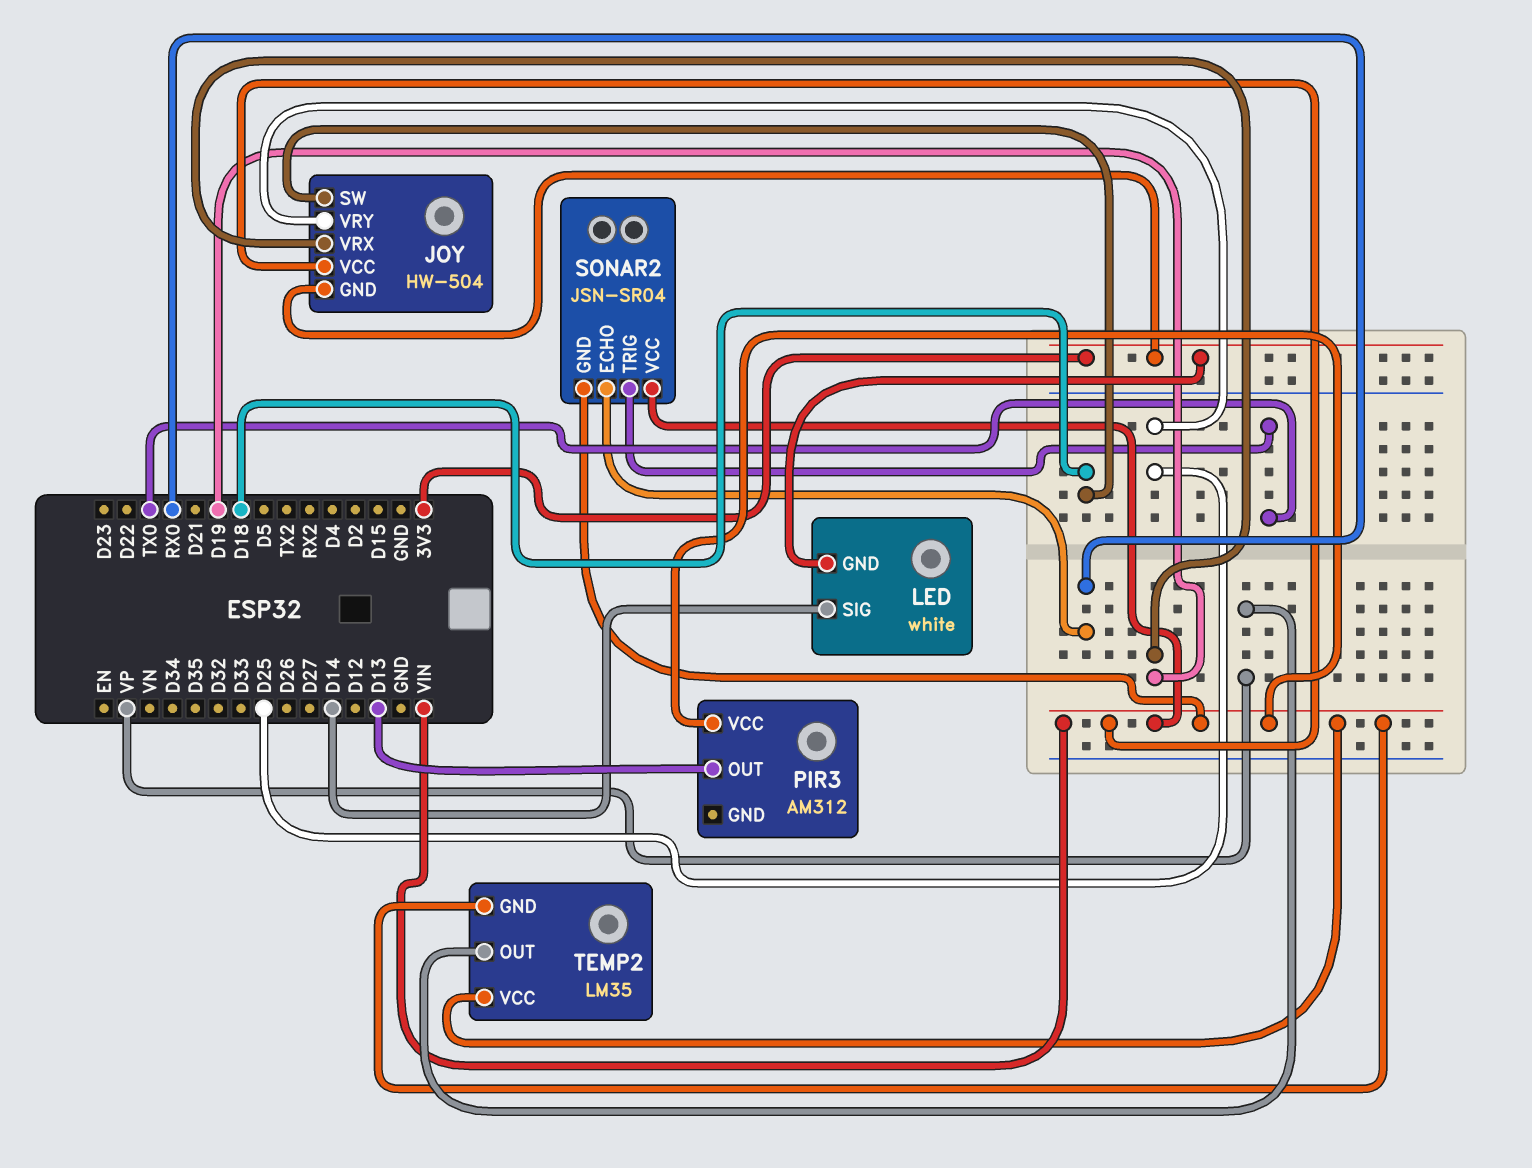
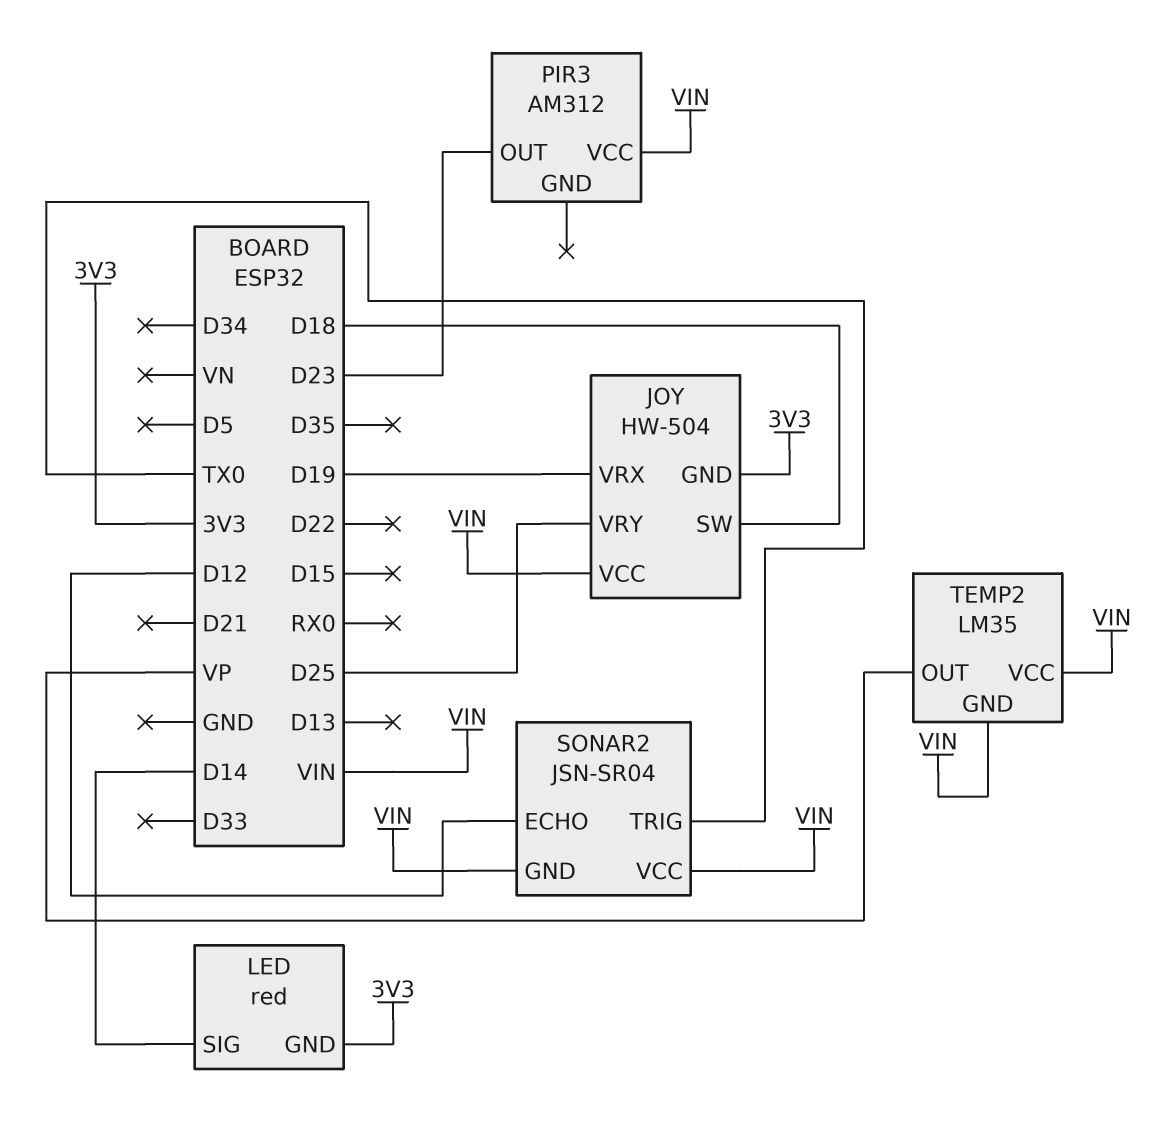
LED: white -> red
PIR3 pin OUT: D13 -> D23
SONAR2 pin ECHO: RX0 -> D12

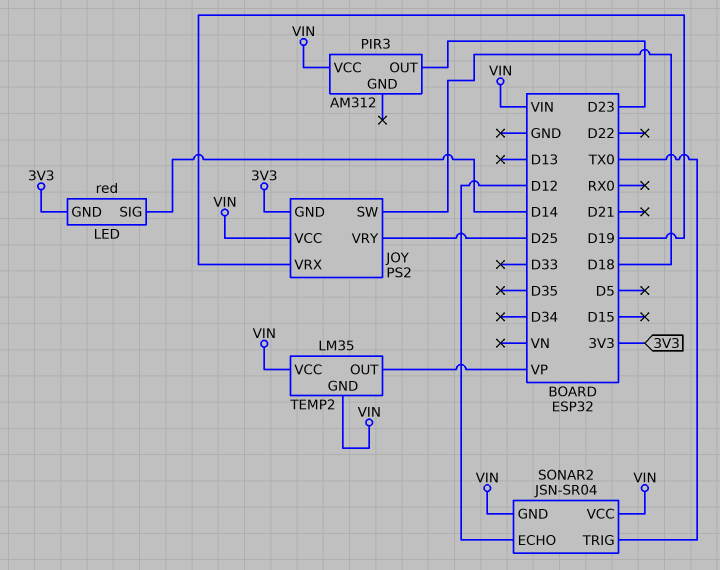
JOY: HW-504 -> PS2

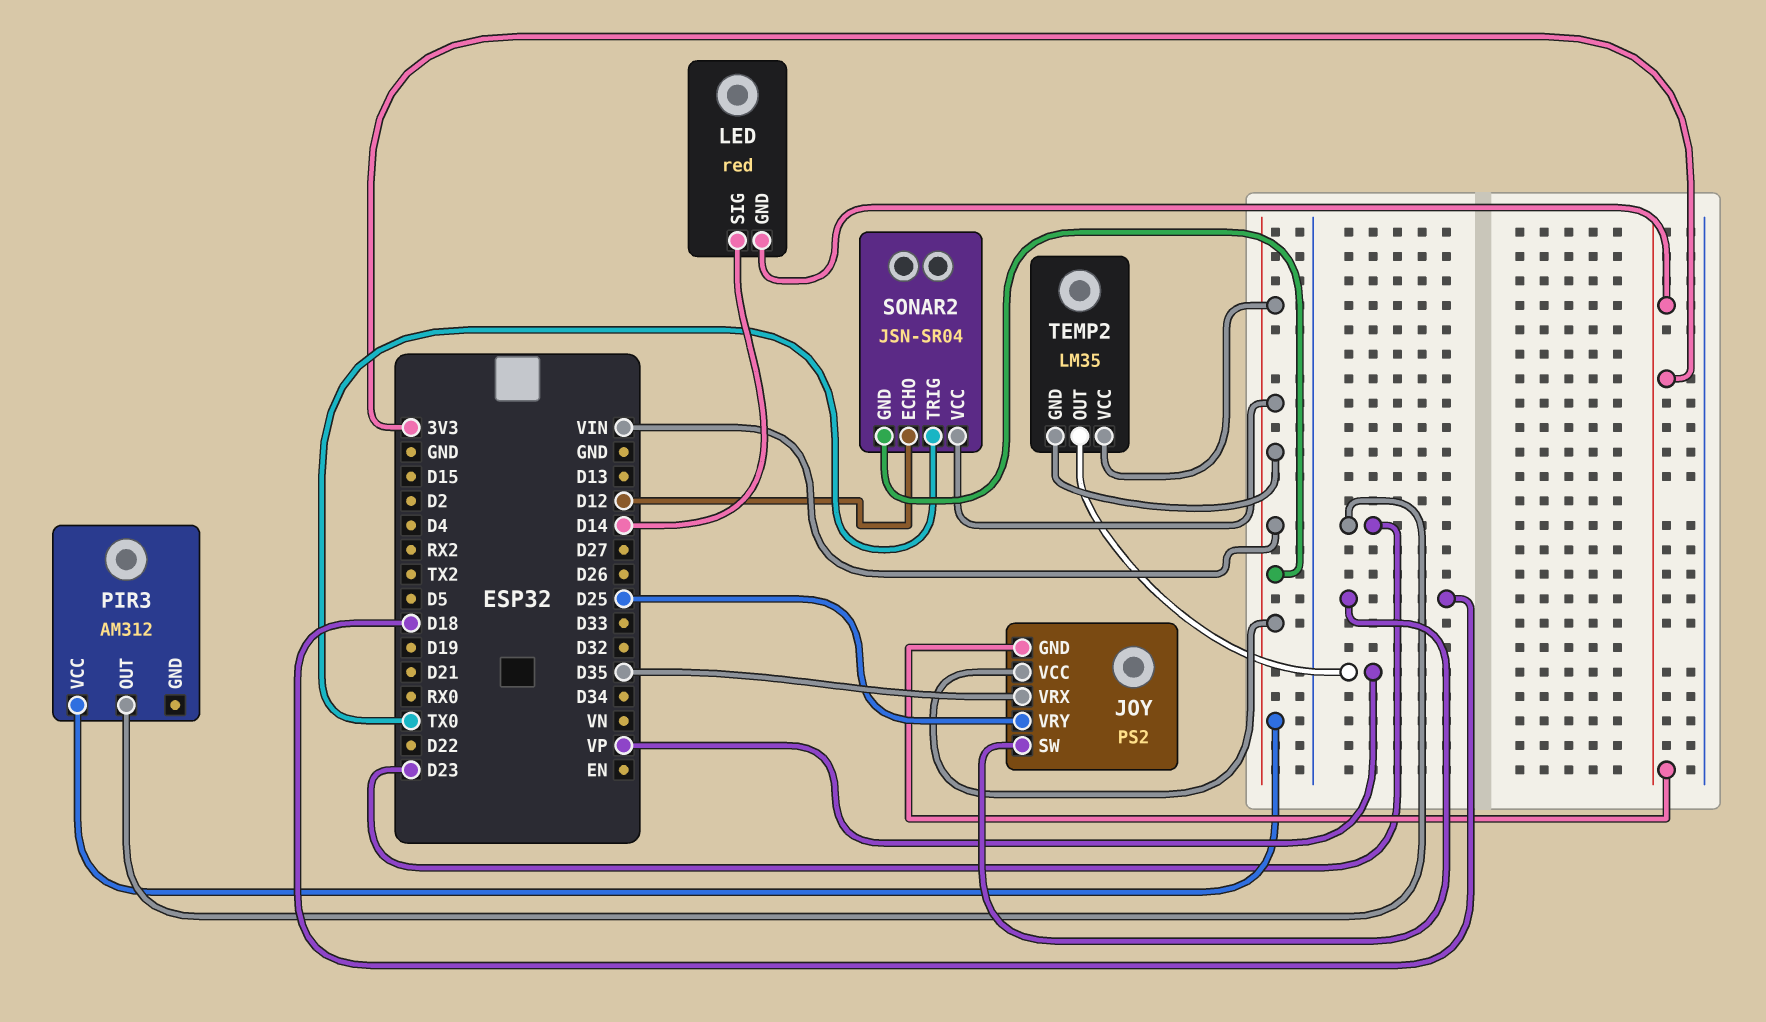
JOY pin VRX: D19 -> D35

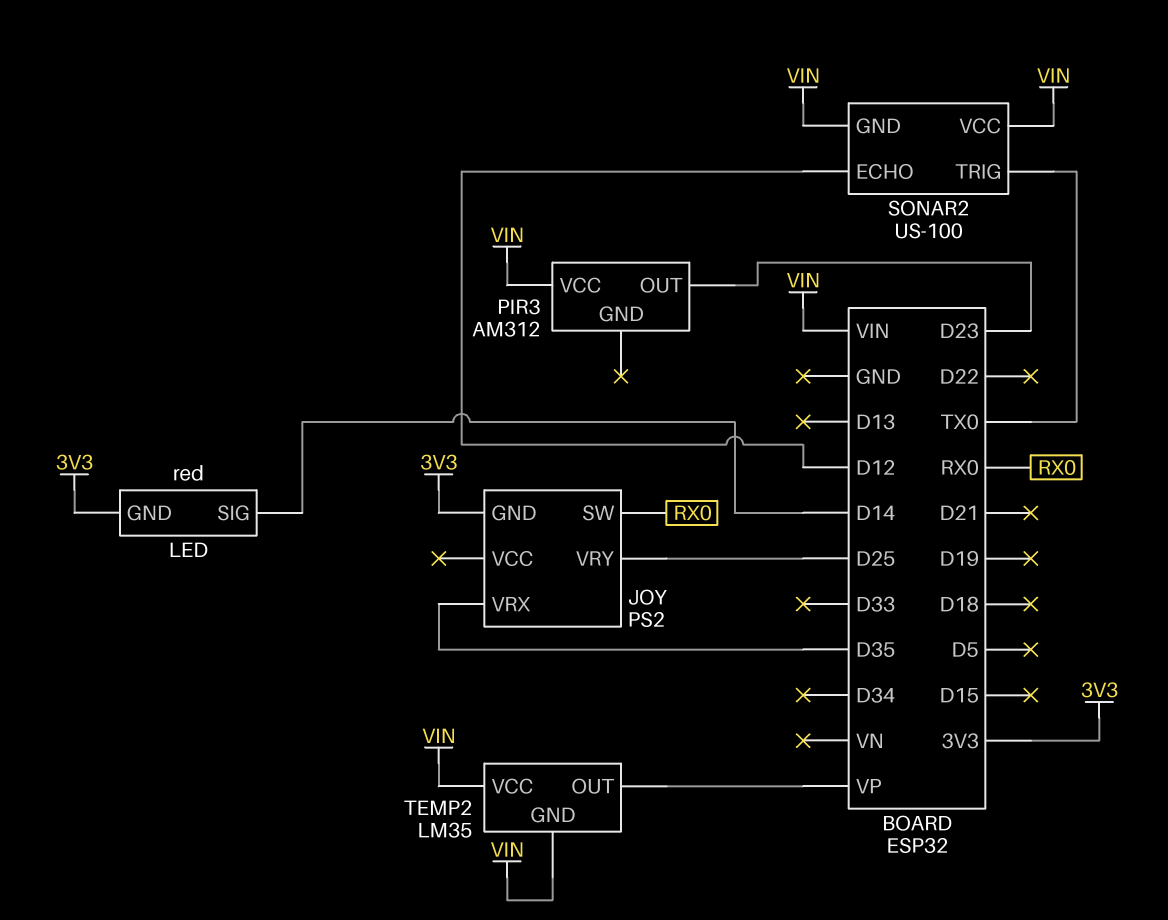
JOY pin SW: D18 -> RX0
JOY pin VCC: VIN -> none
SONAR2: JSN-SR04 -> US-100

